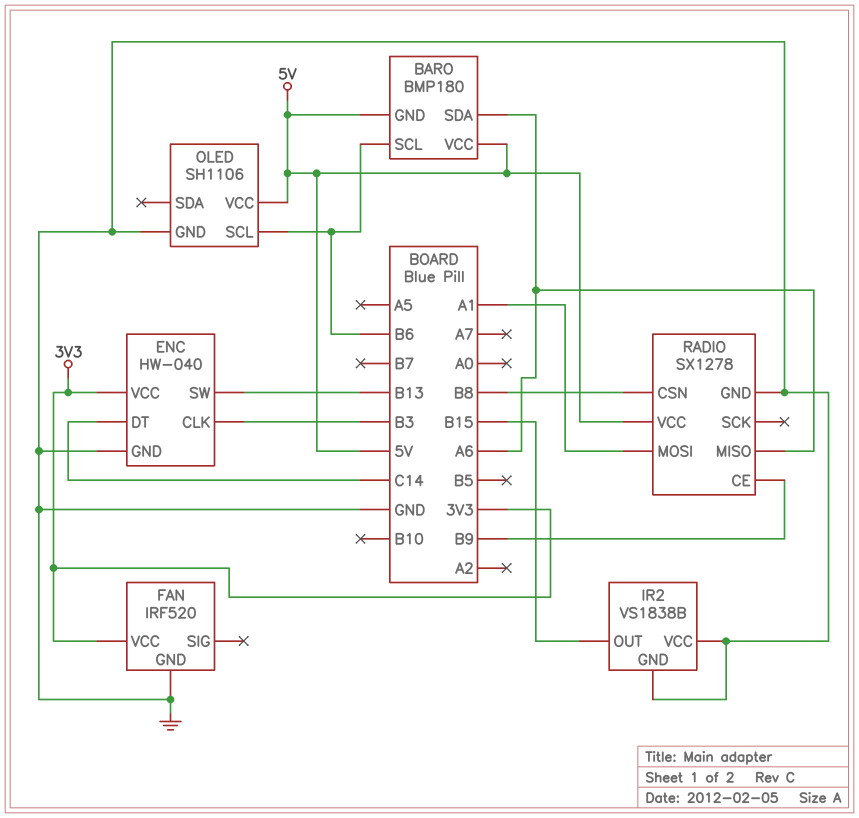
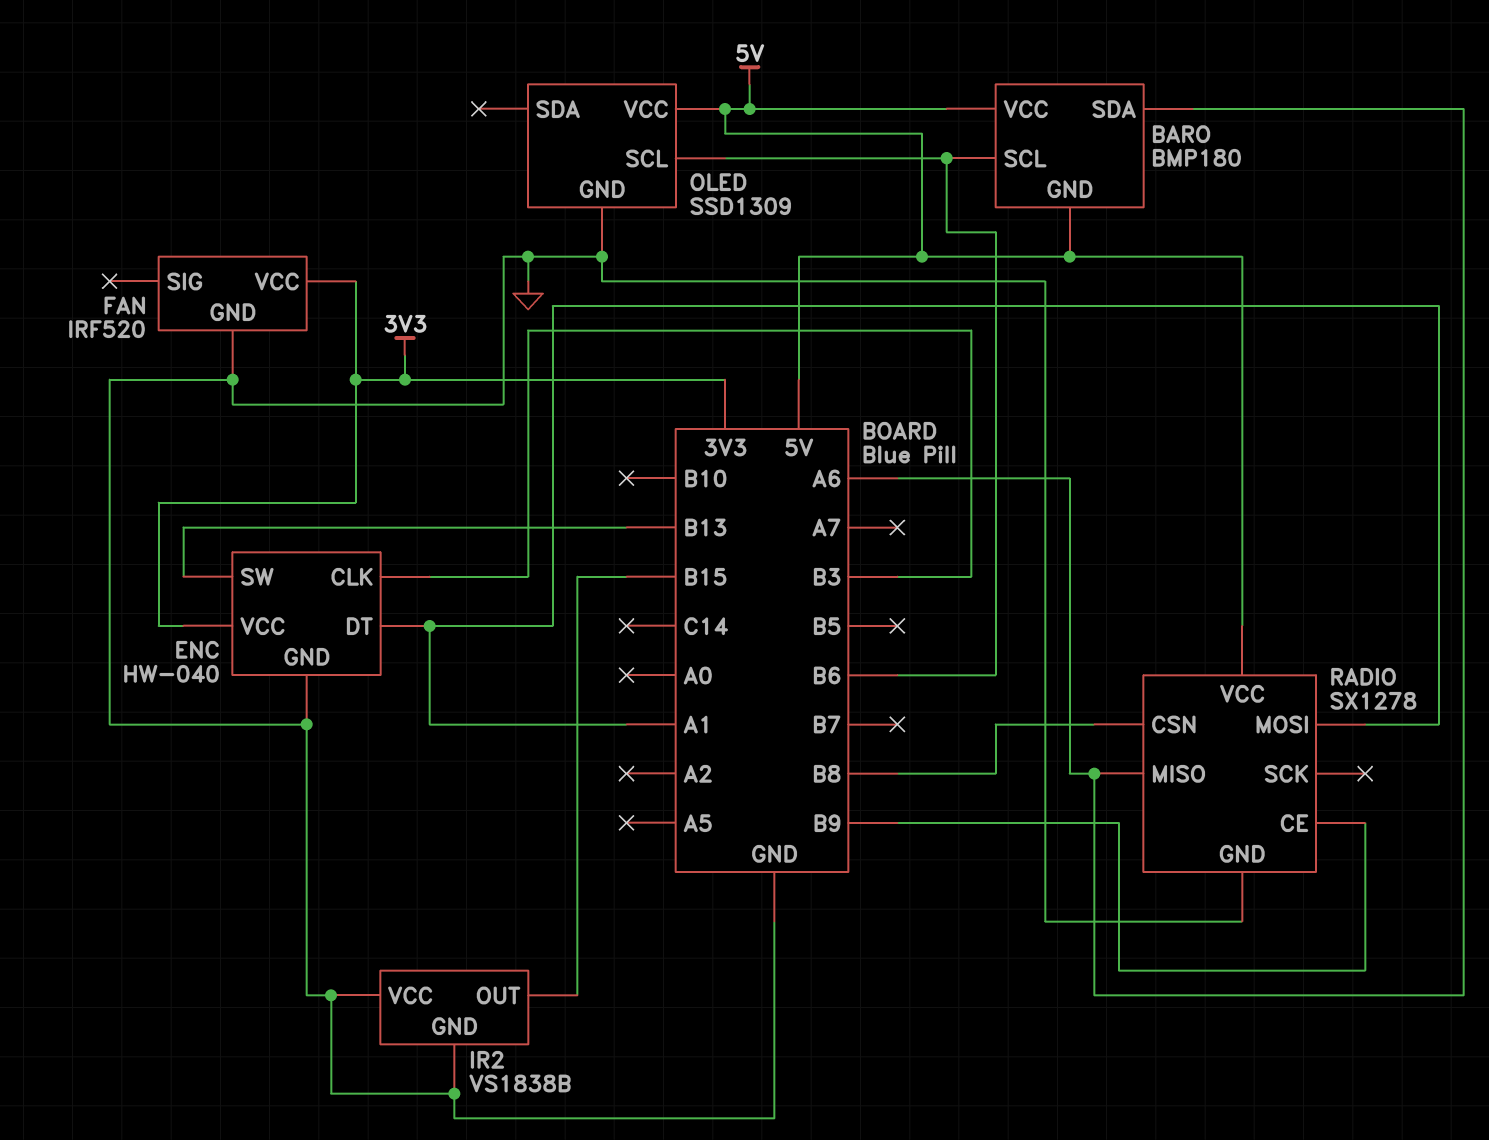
ENC pin DT: C14 -> A1
OLED: SH1106 -> SSD1309

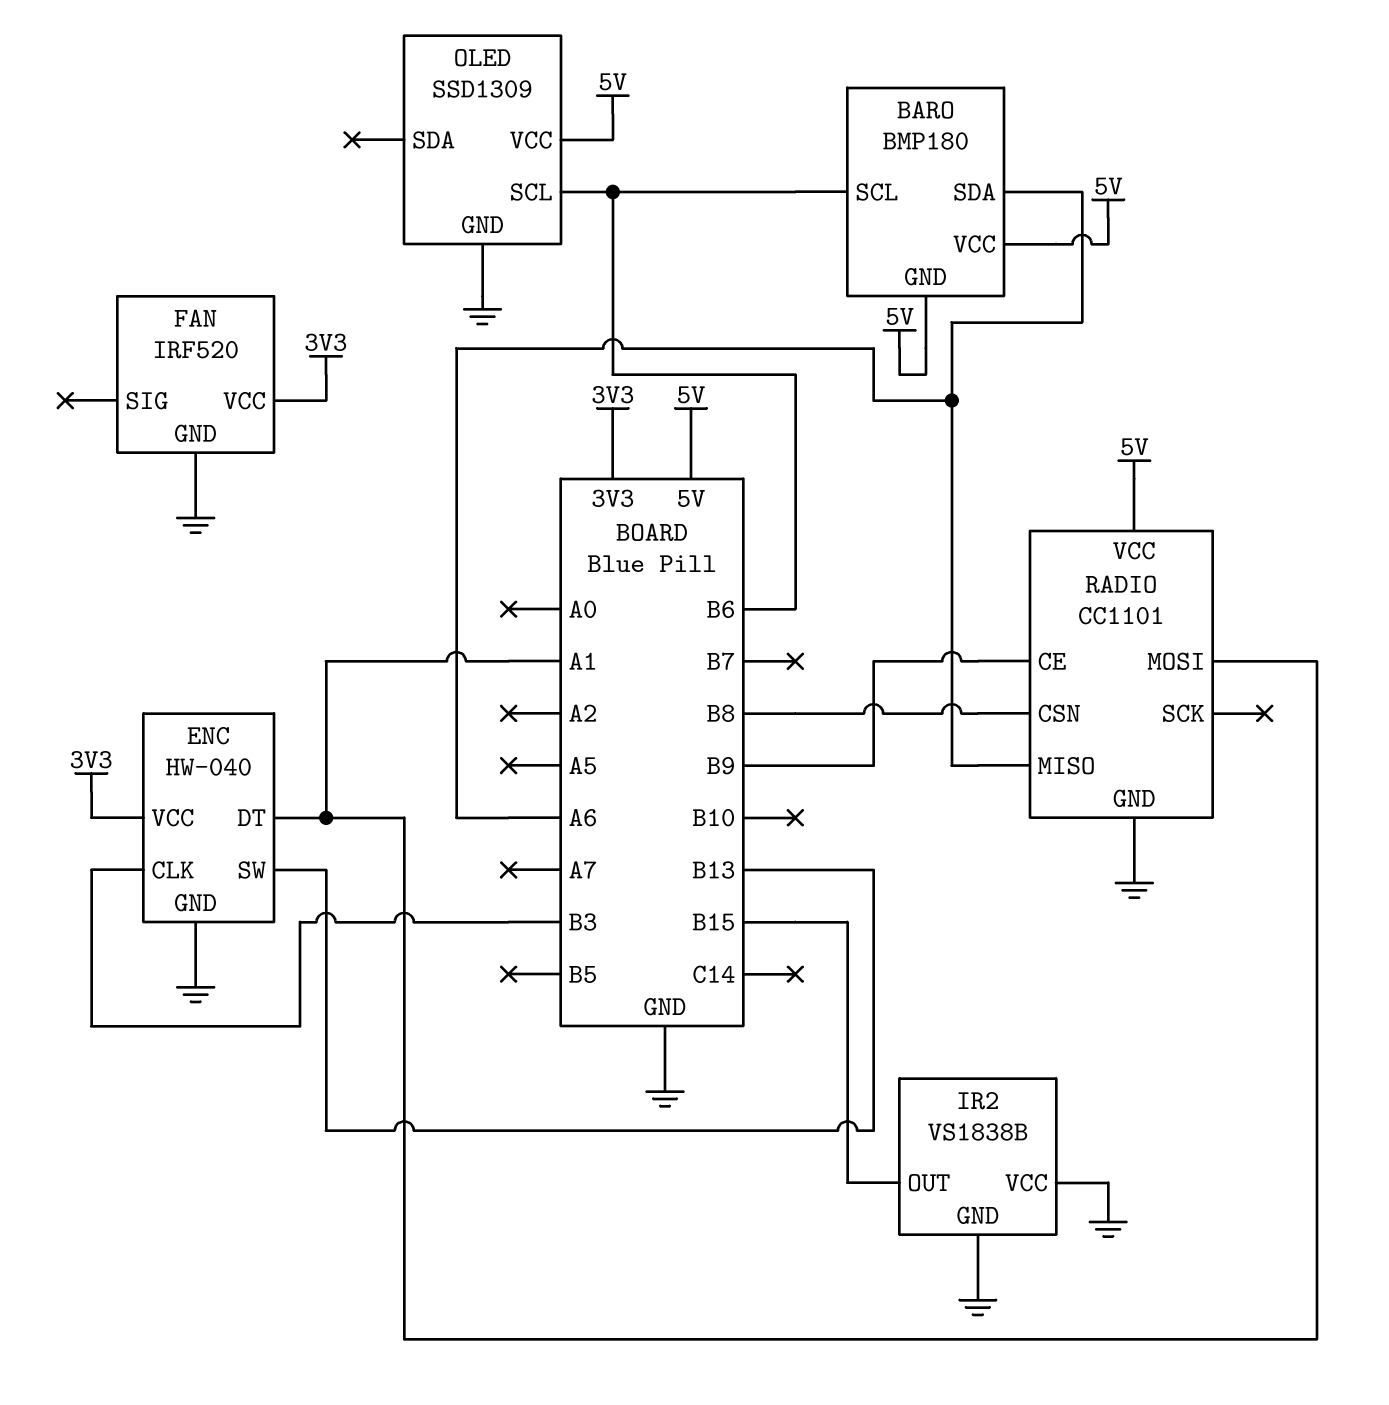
RADIO: SX1278 -> CC1101

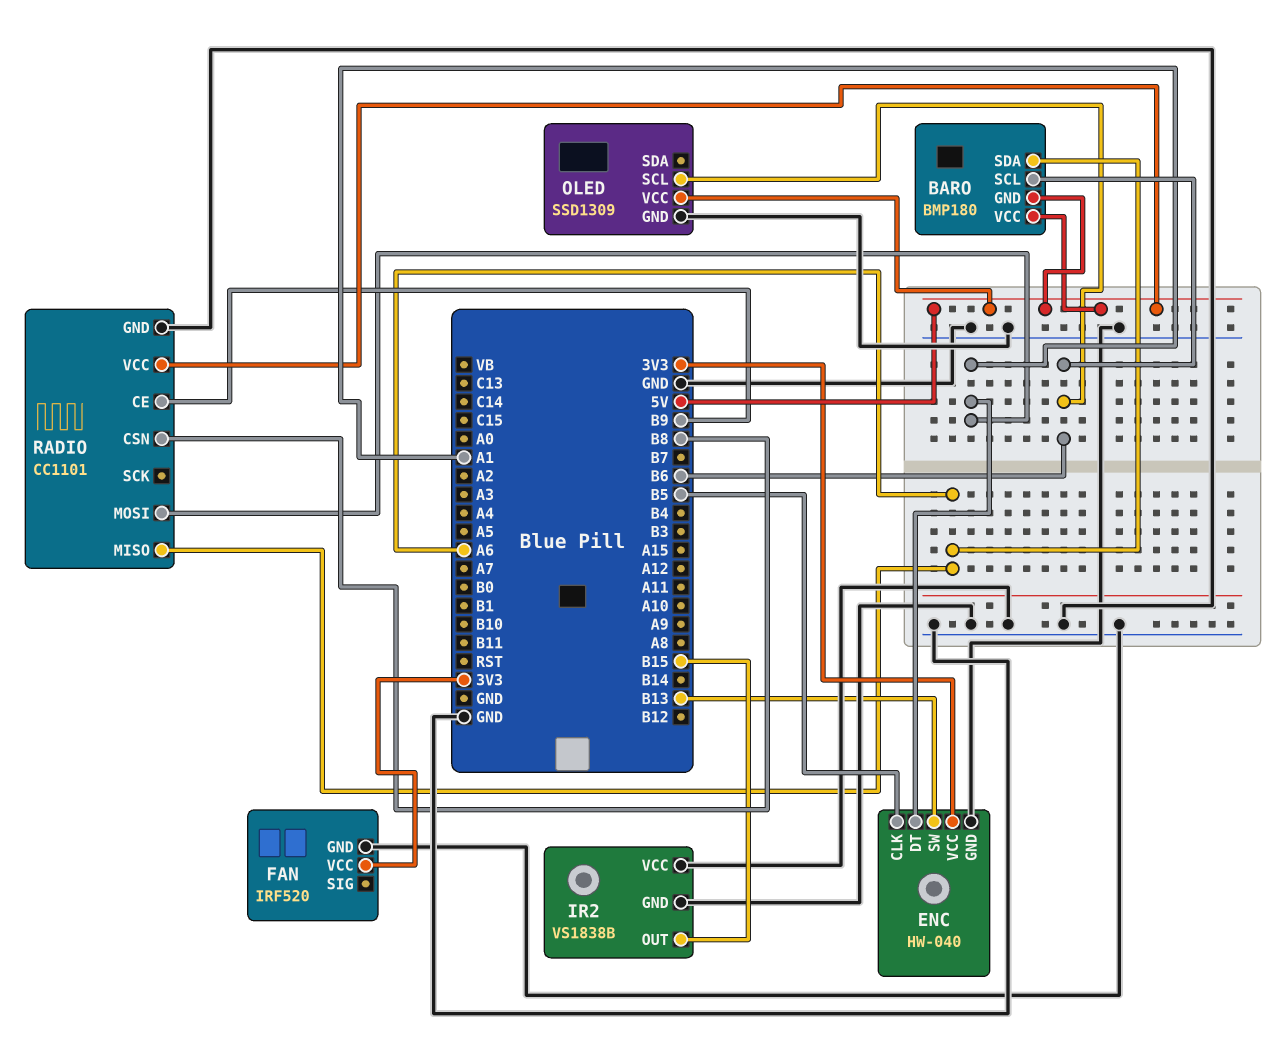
ENC pin CLK: B3 -> B5

